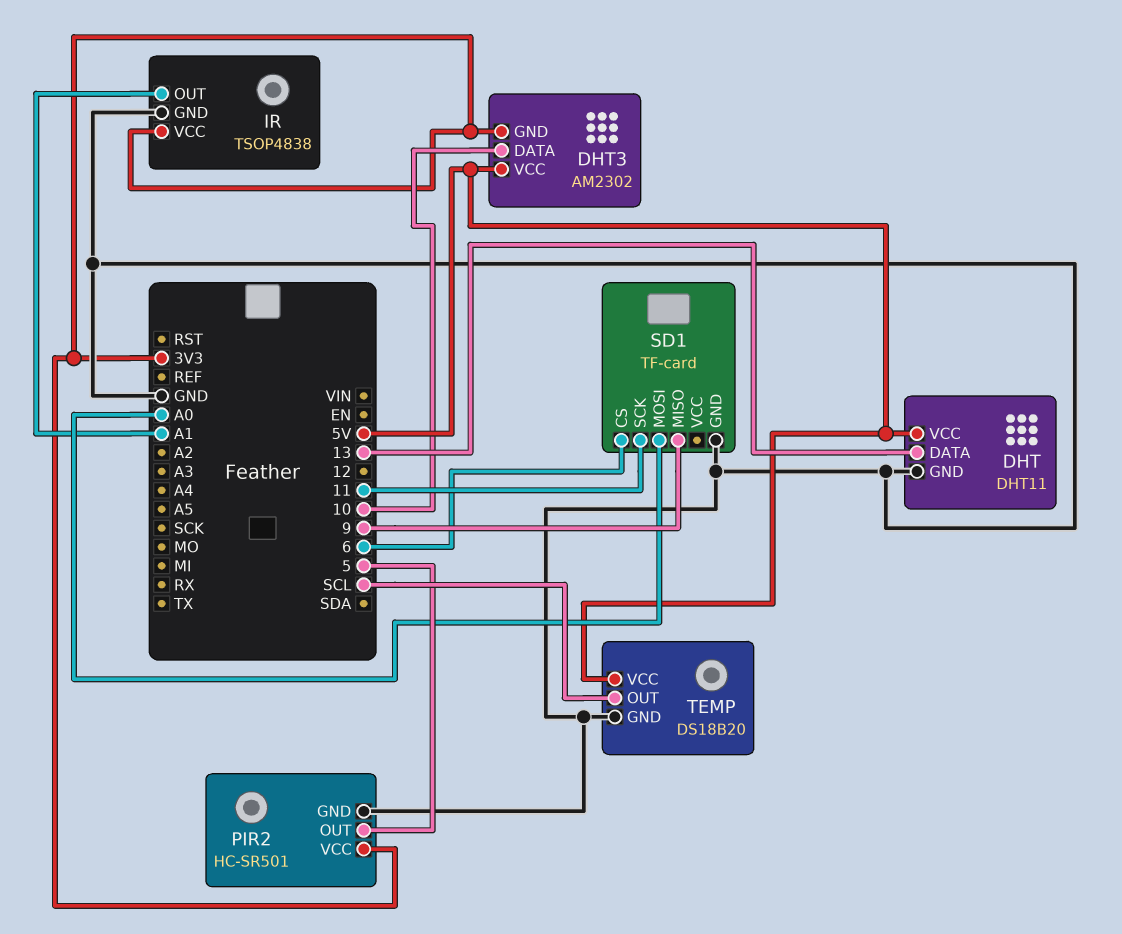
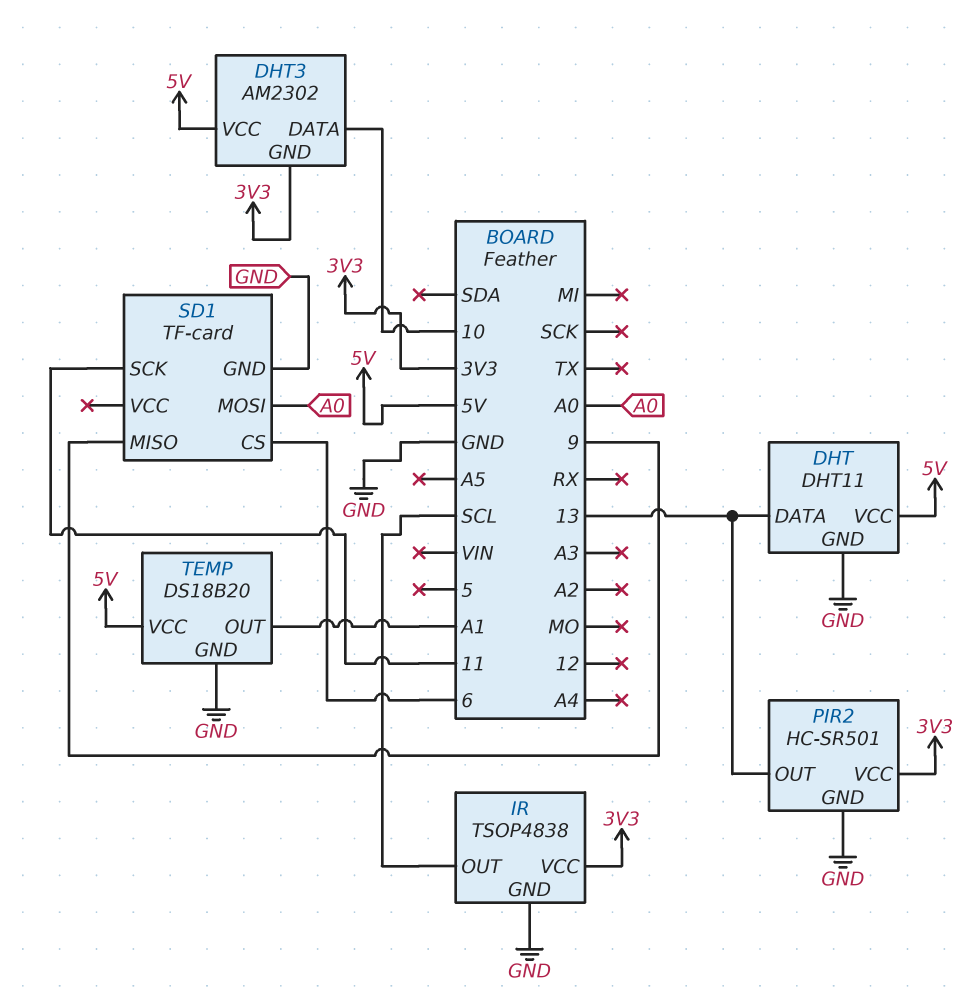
IR pin OUT: A1 -> SCL
PIR2 pin OUT: 5 -> 13
TEMP pin OUT: SCL -> A1

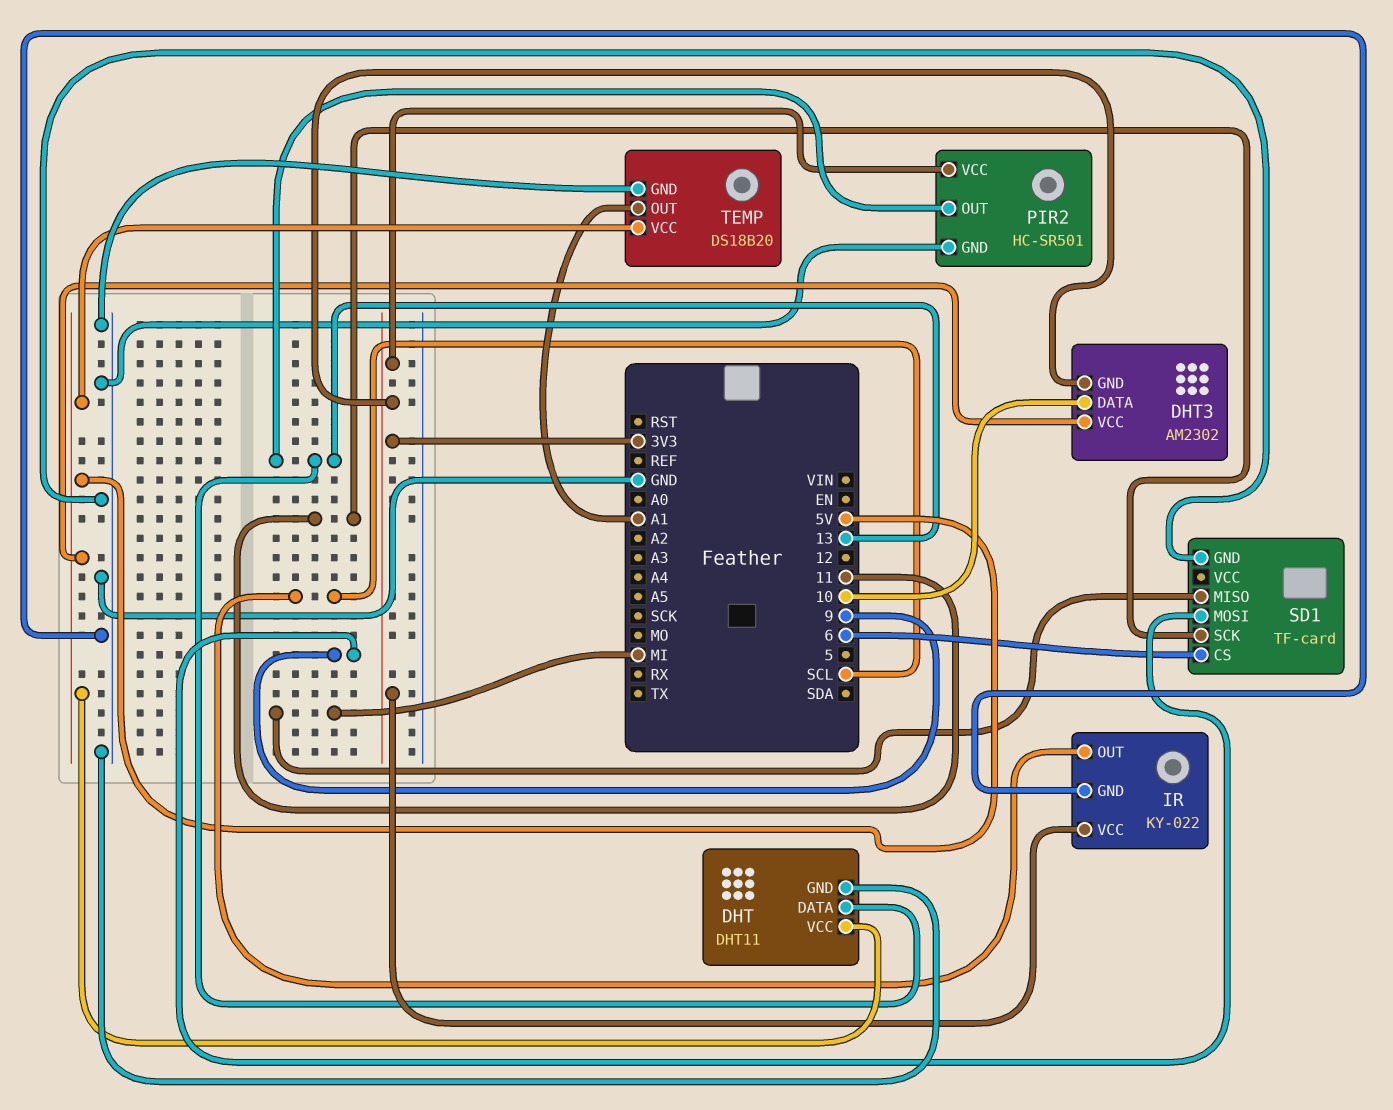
IR: TSOP4838 -> KY-022
SD1 pin MISO: 9 -> MI
SD1 pin MOSI: A0 -> 9

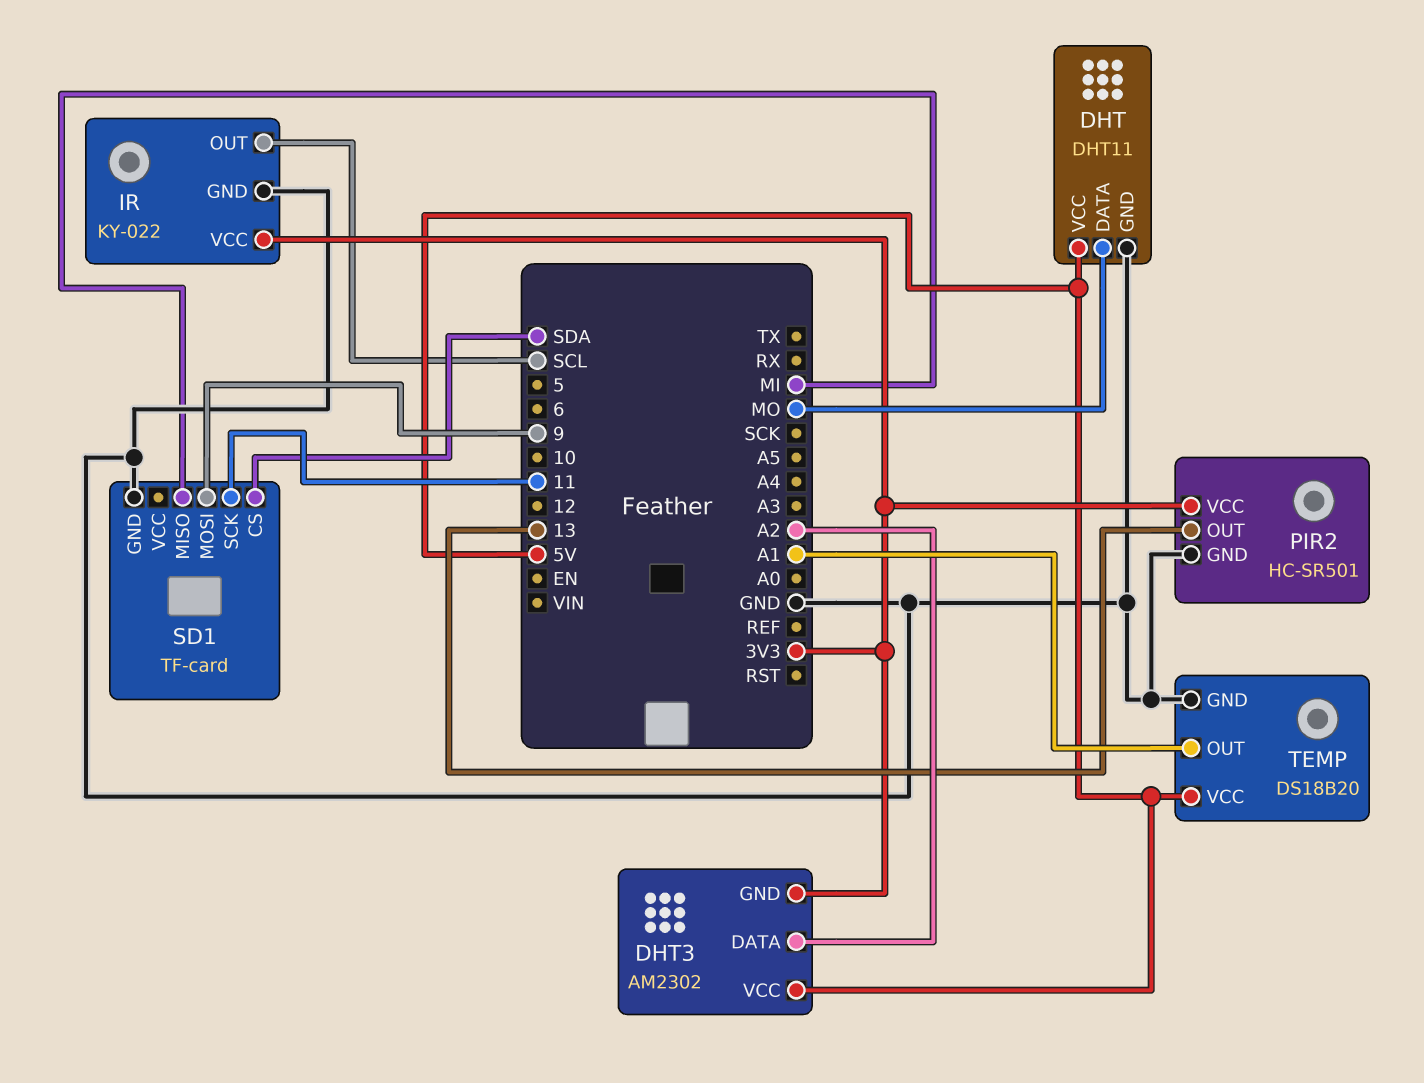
DHT pin DATA: 13 -> MO
DHT3 pin DATA: 10 -> A2
SD1 pin CS: 6 -> SDA

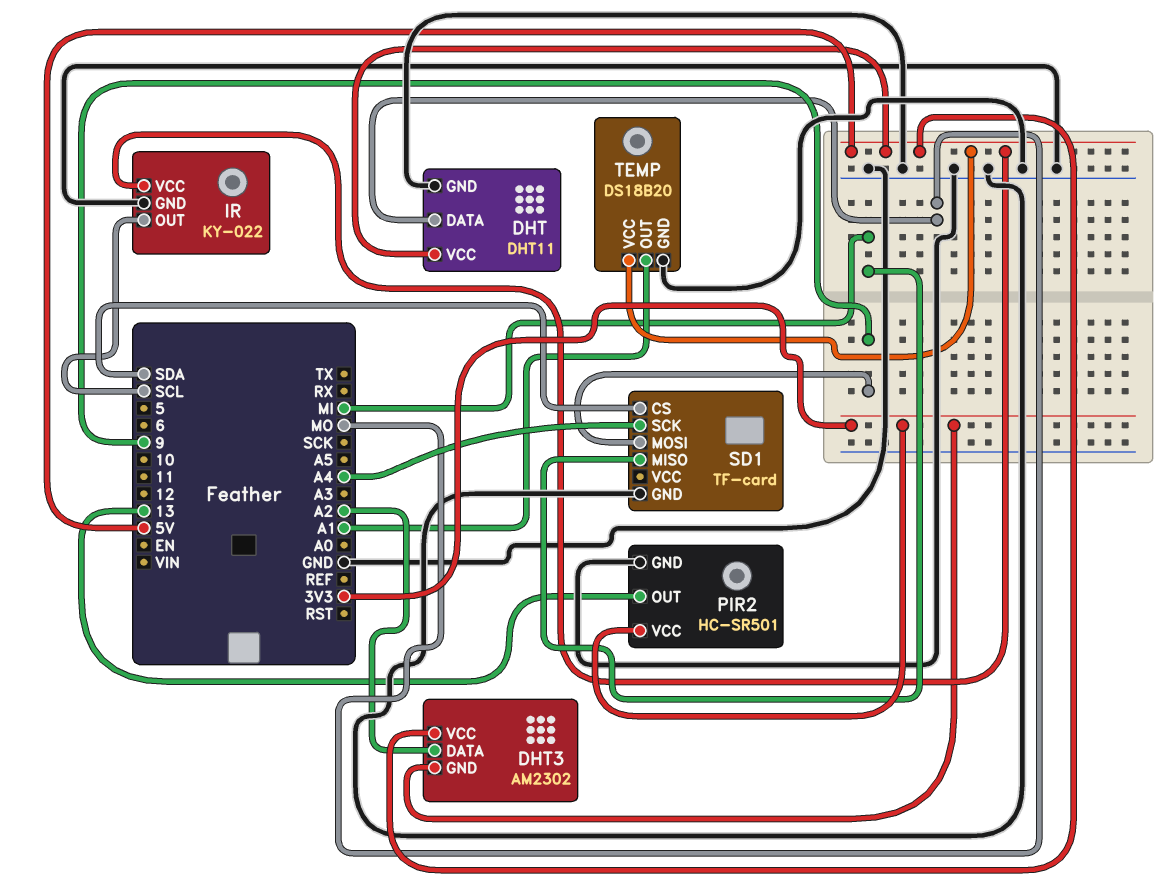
IR pin VCC: 3V3 -> 5V
SD1 pin SCK: 11 -> A4

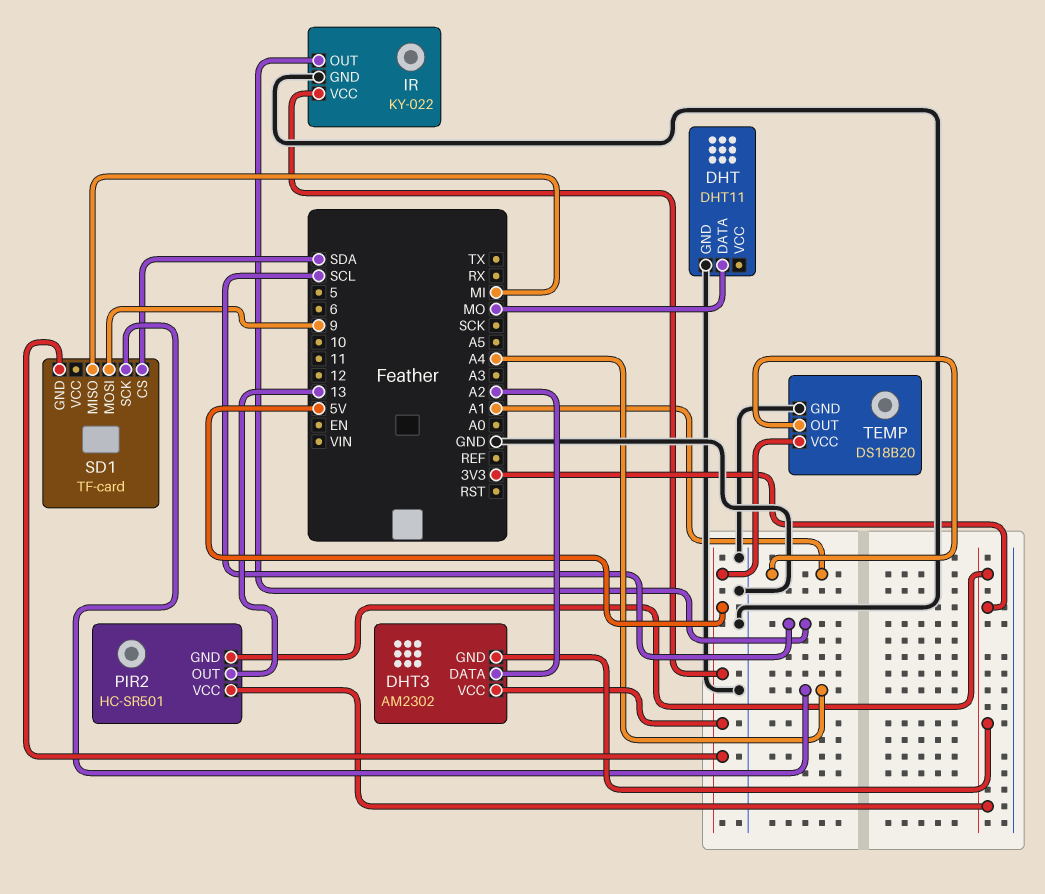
DHT pin VCC: 5V -> none
PIR2 pin GND: GND -> 3V3
SD1 pin GND: GND -> 5V

